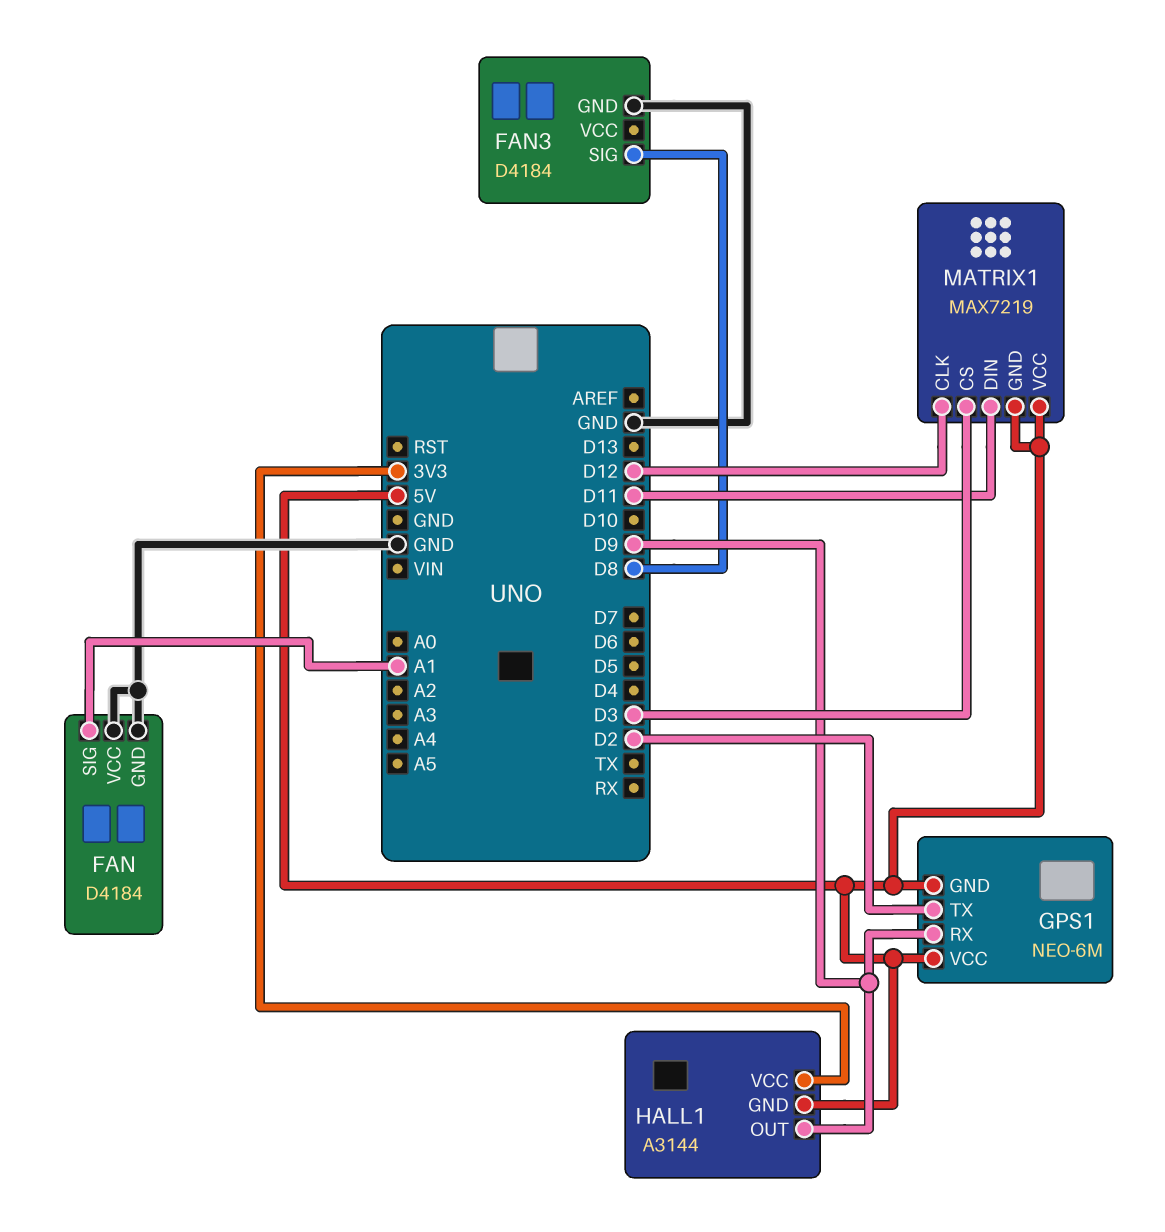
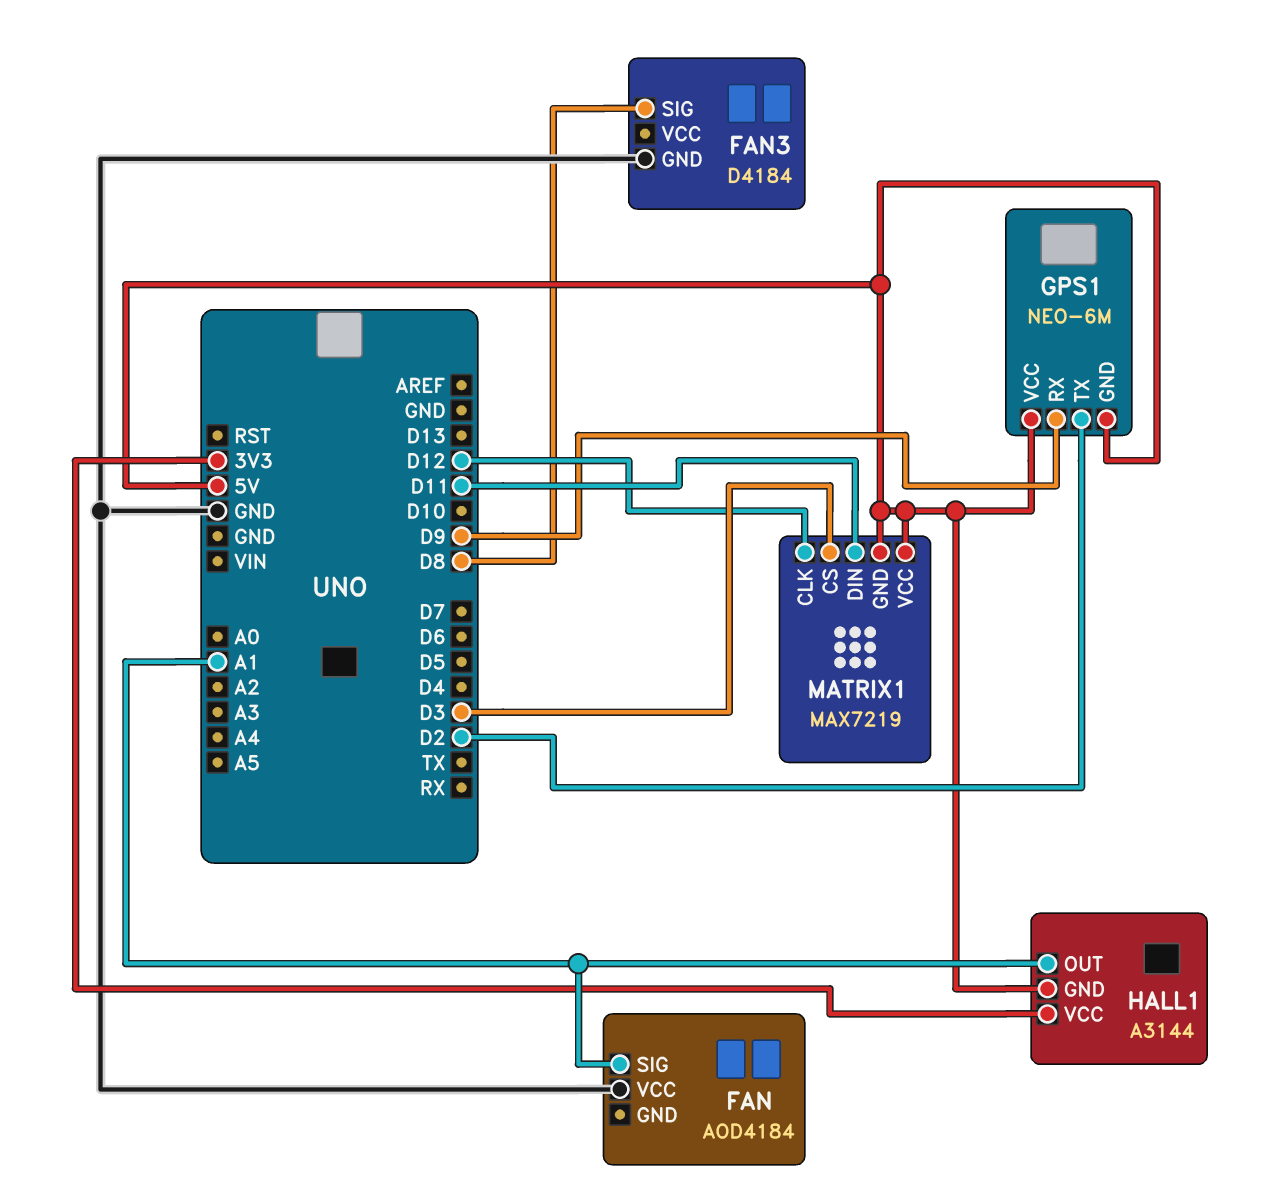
FAN: D4184 -> AOD4184
FAN pin GND: GND -> none
HALL1 pin OUT: D9 -> A1

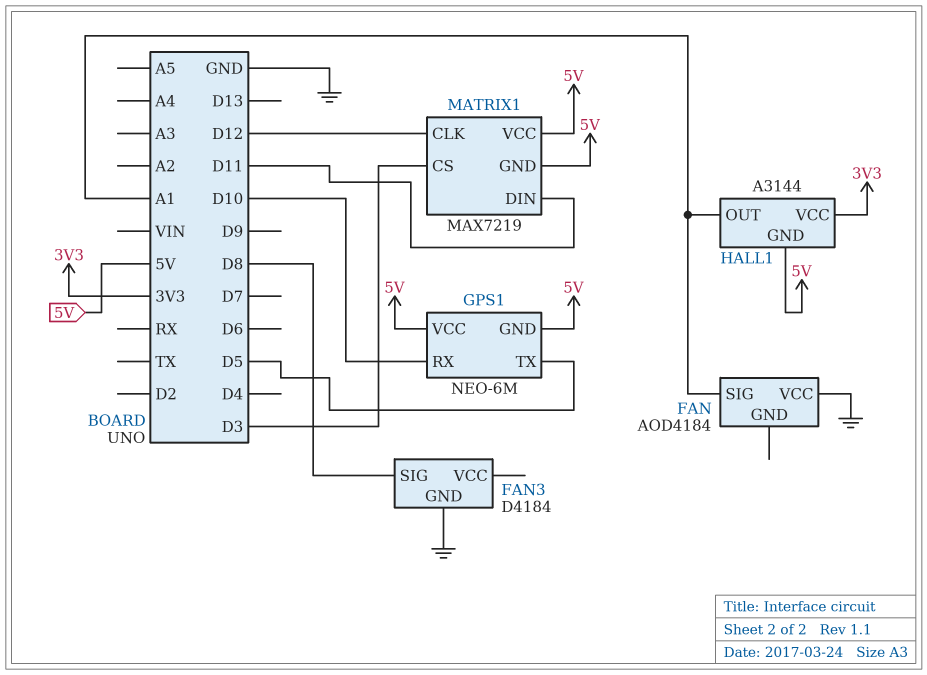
GPS1 pin RX: D9 -> D10
GPS1 pin TX: D2 -> D5

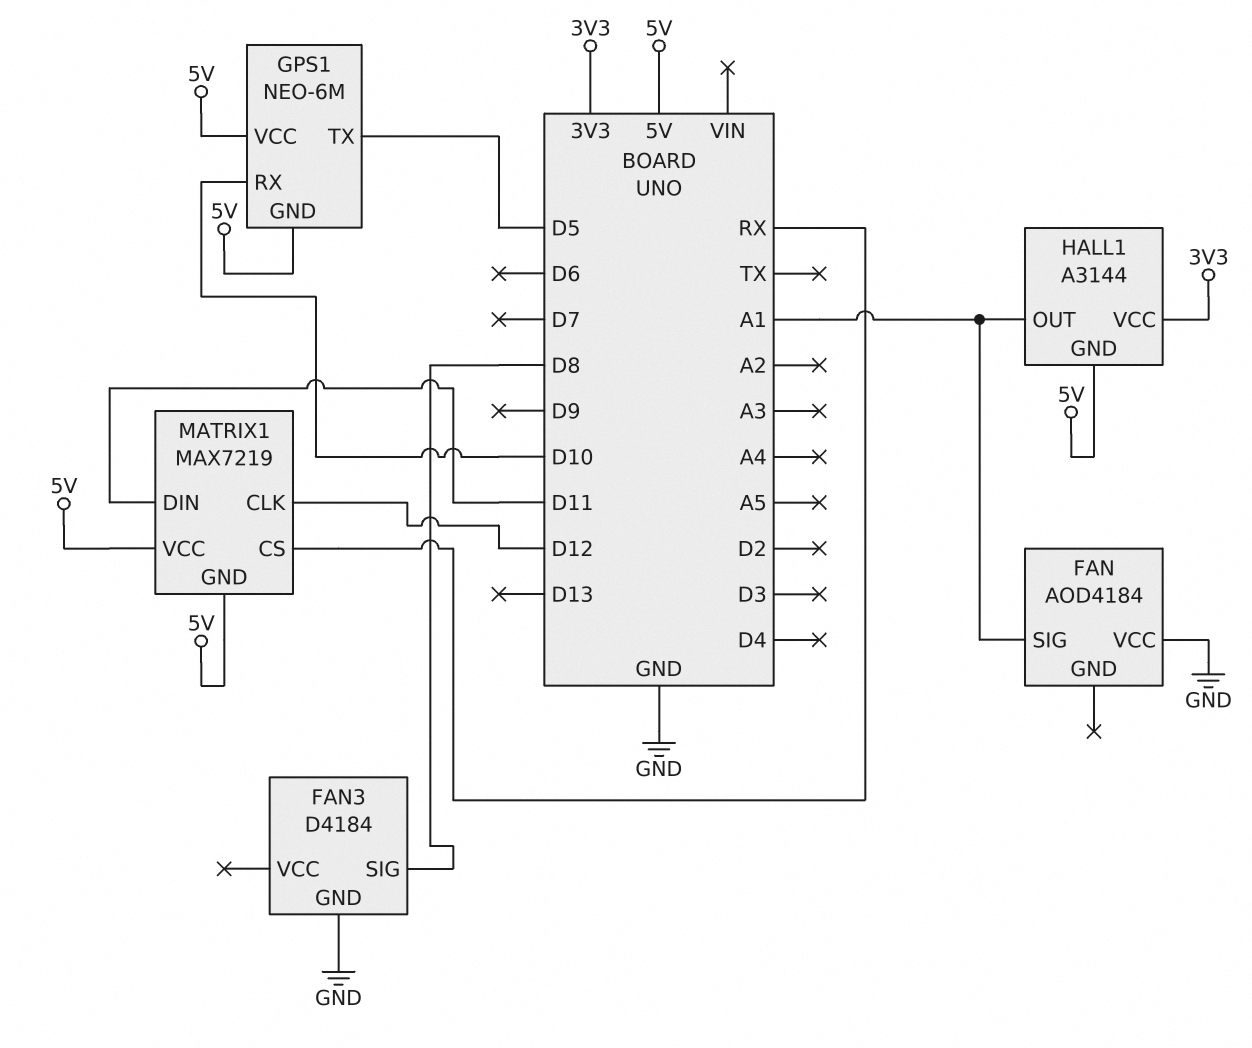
MATRIX1 pin CS: D3 -> RX

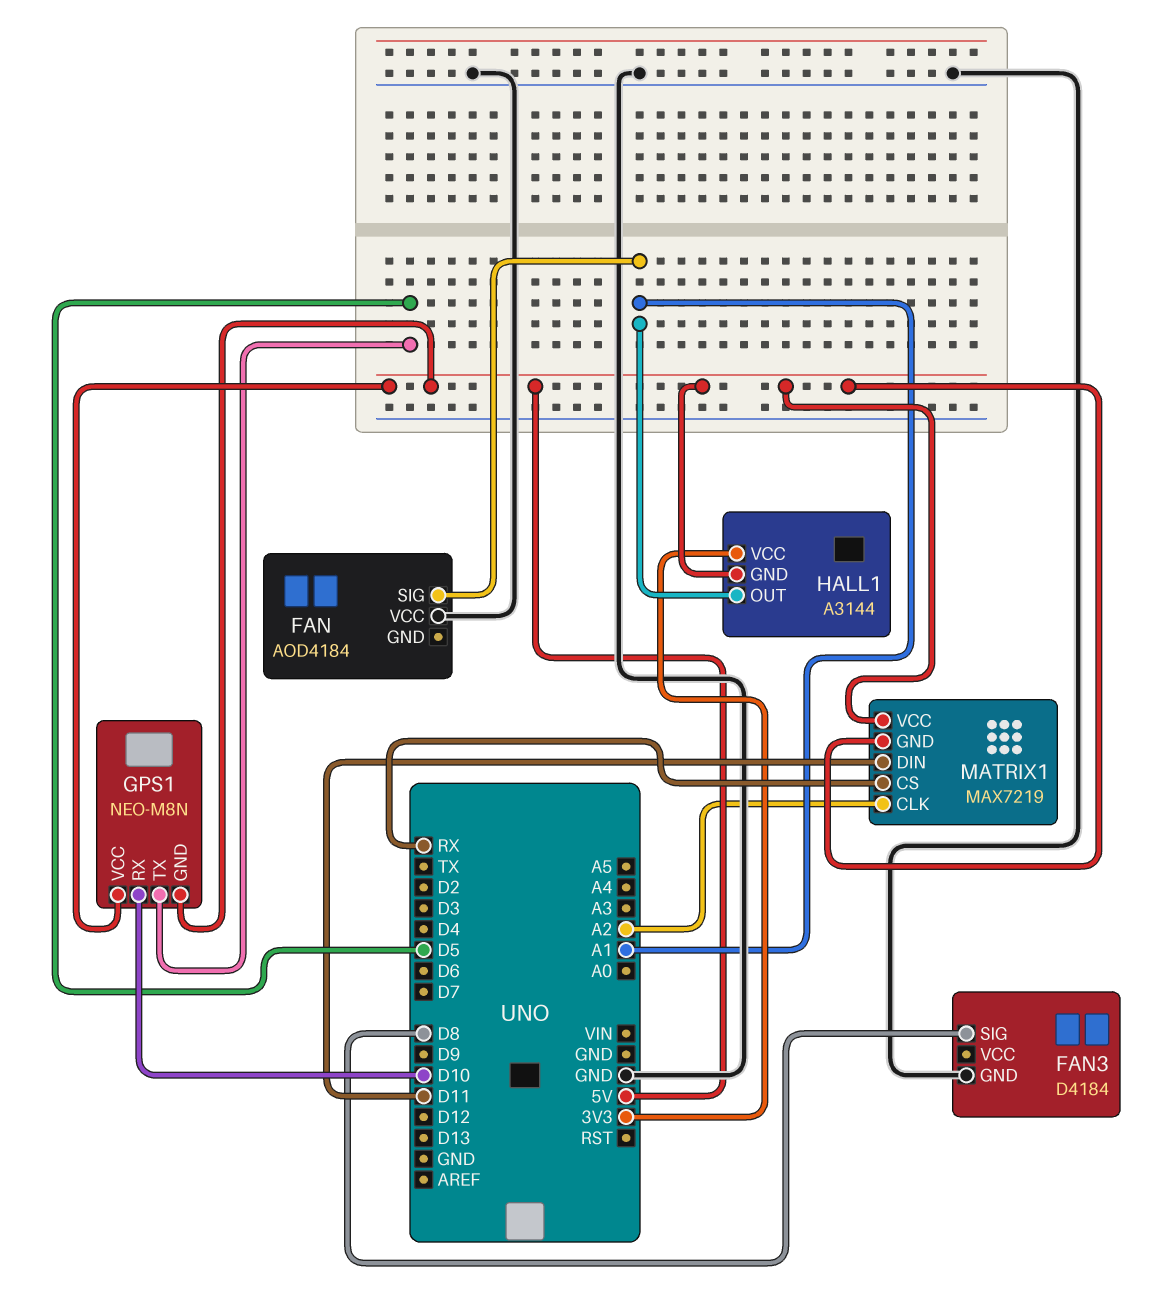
GPS1: NEO-6M -> NEO-M8N
MATRIX1 pin CLK: D12 -> A2

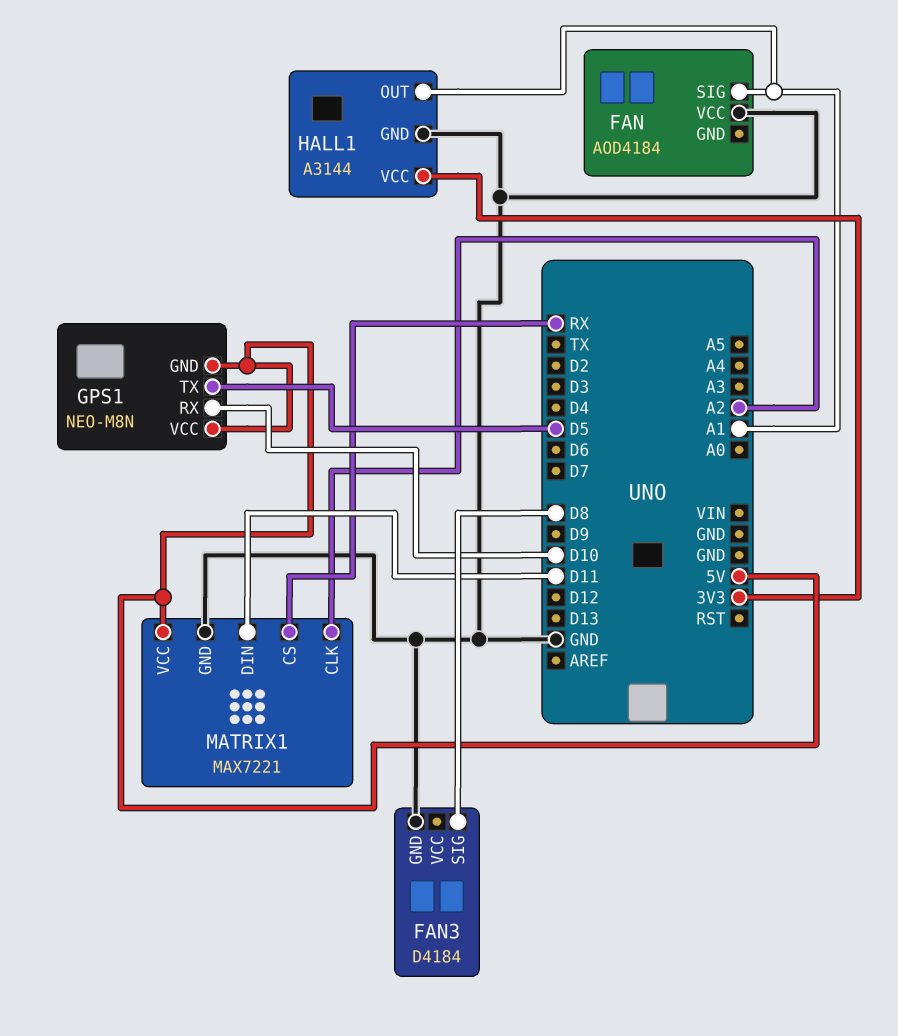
HALL1 pin GND: 5V -> GND
MATRIX1: MAX7219 -> MAX7221
MATRIX1 pin GND: 5V -> GND

